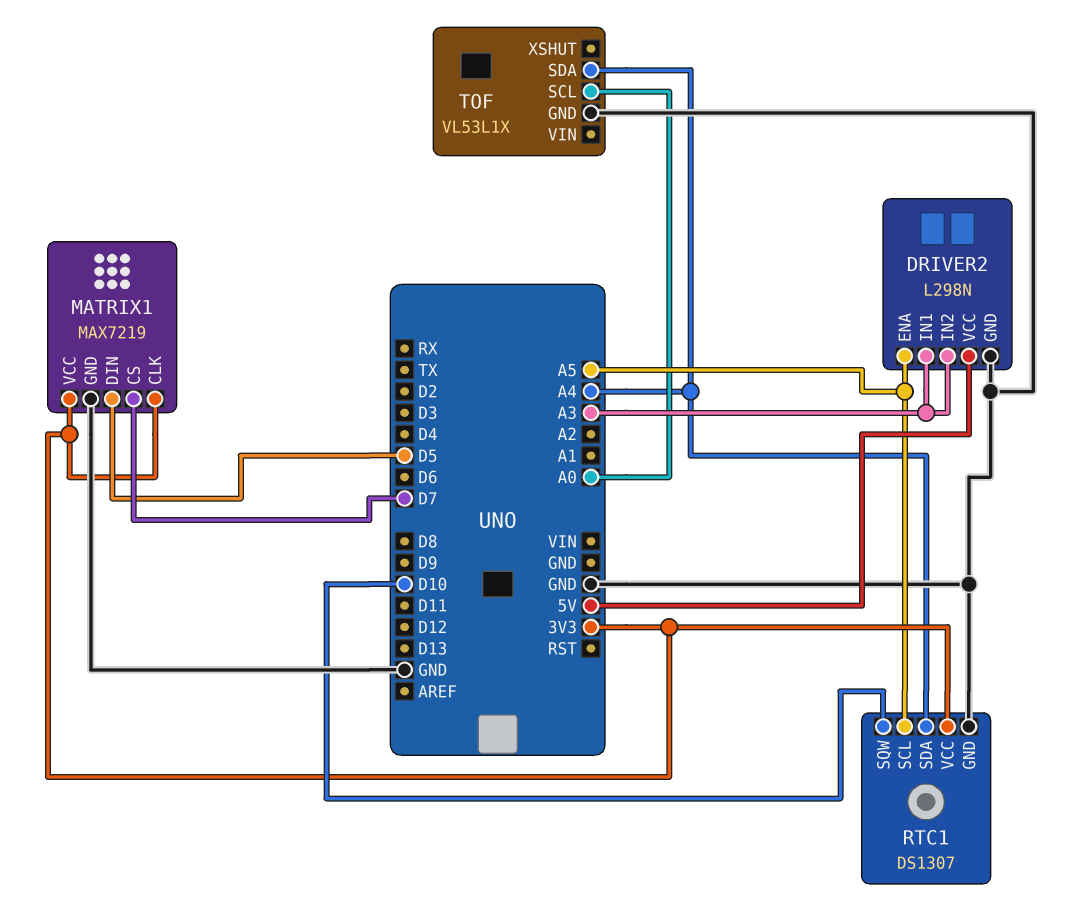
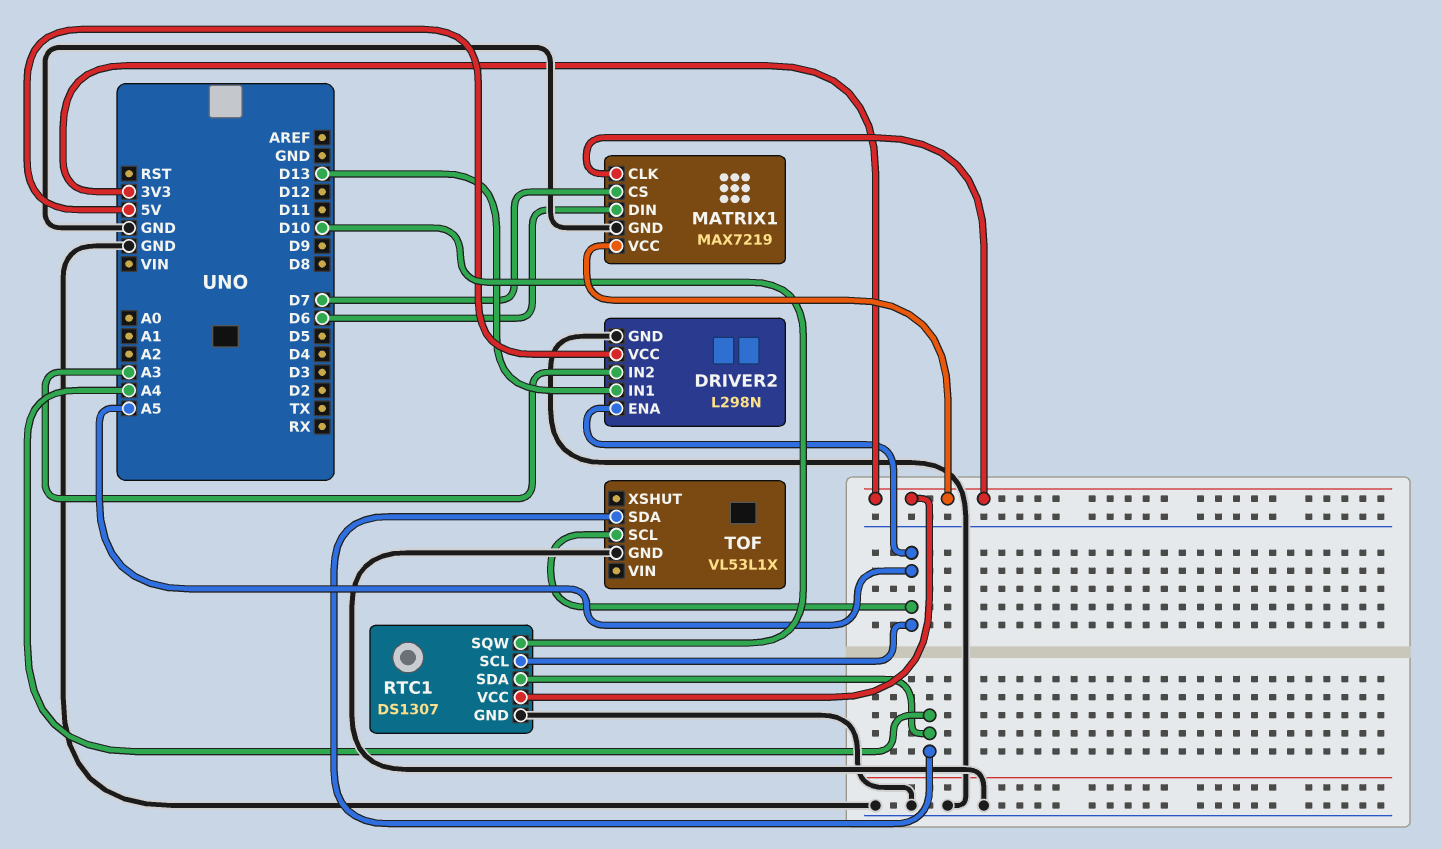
DRIVER2 pin IN1: A3 -> D13
MATRIX1 pin DIN: D5 -> D6
TOF pin SCL: A0 -> A5

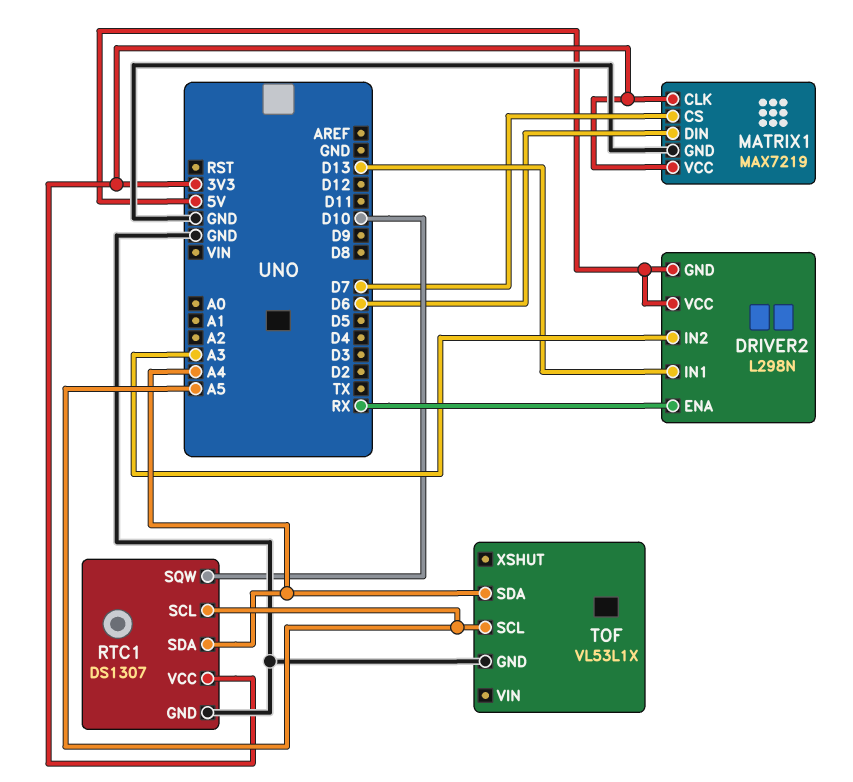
DRIVER2 pin ENA: A5 -> RX
DRIVER2 pin GND: GND -> 5V

